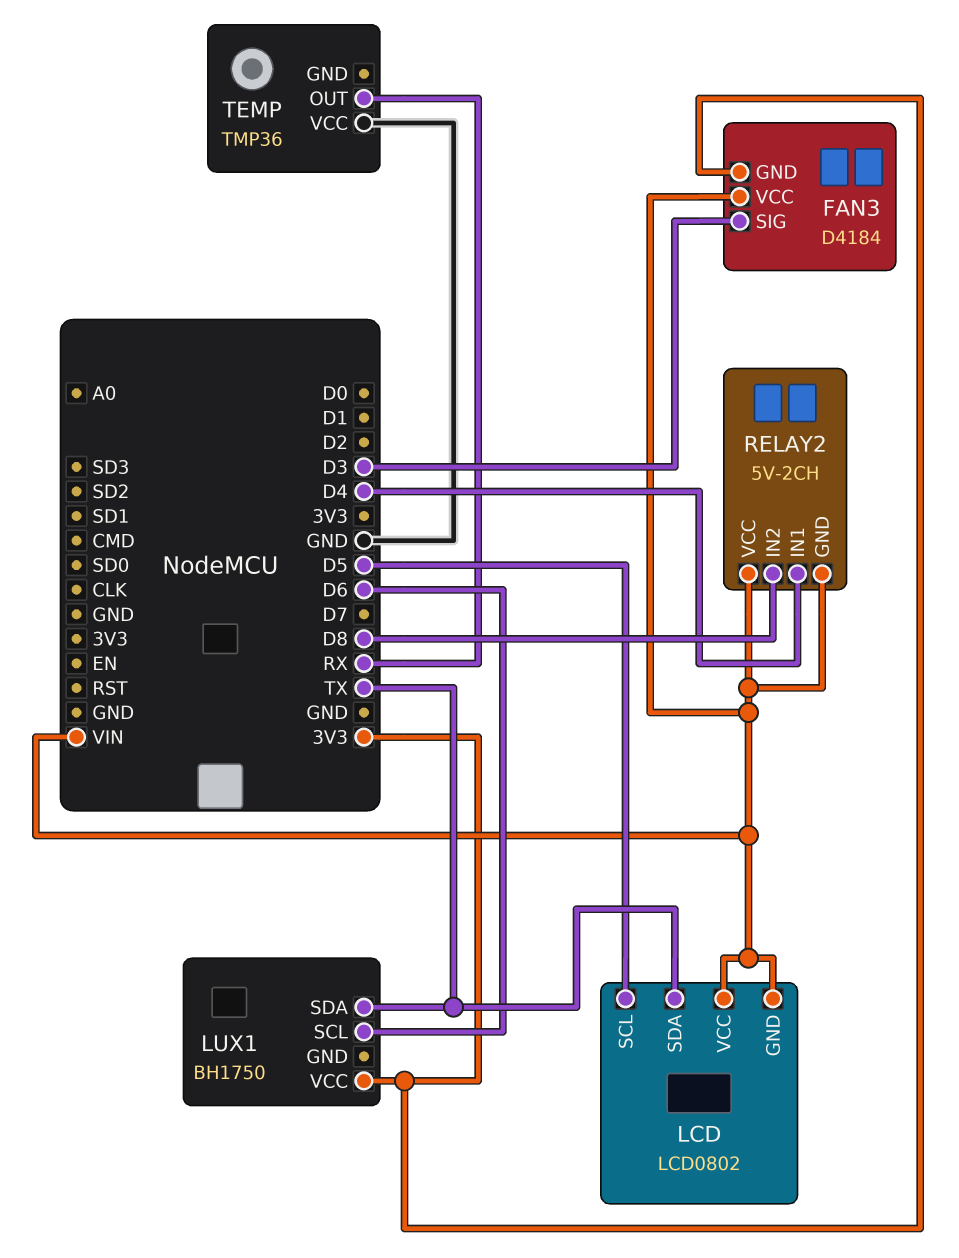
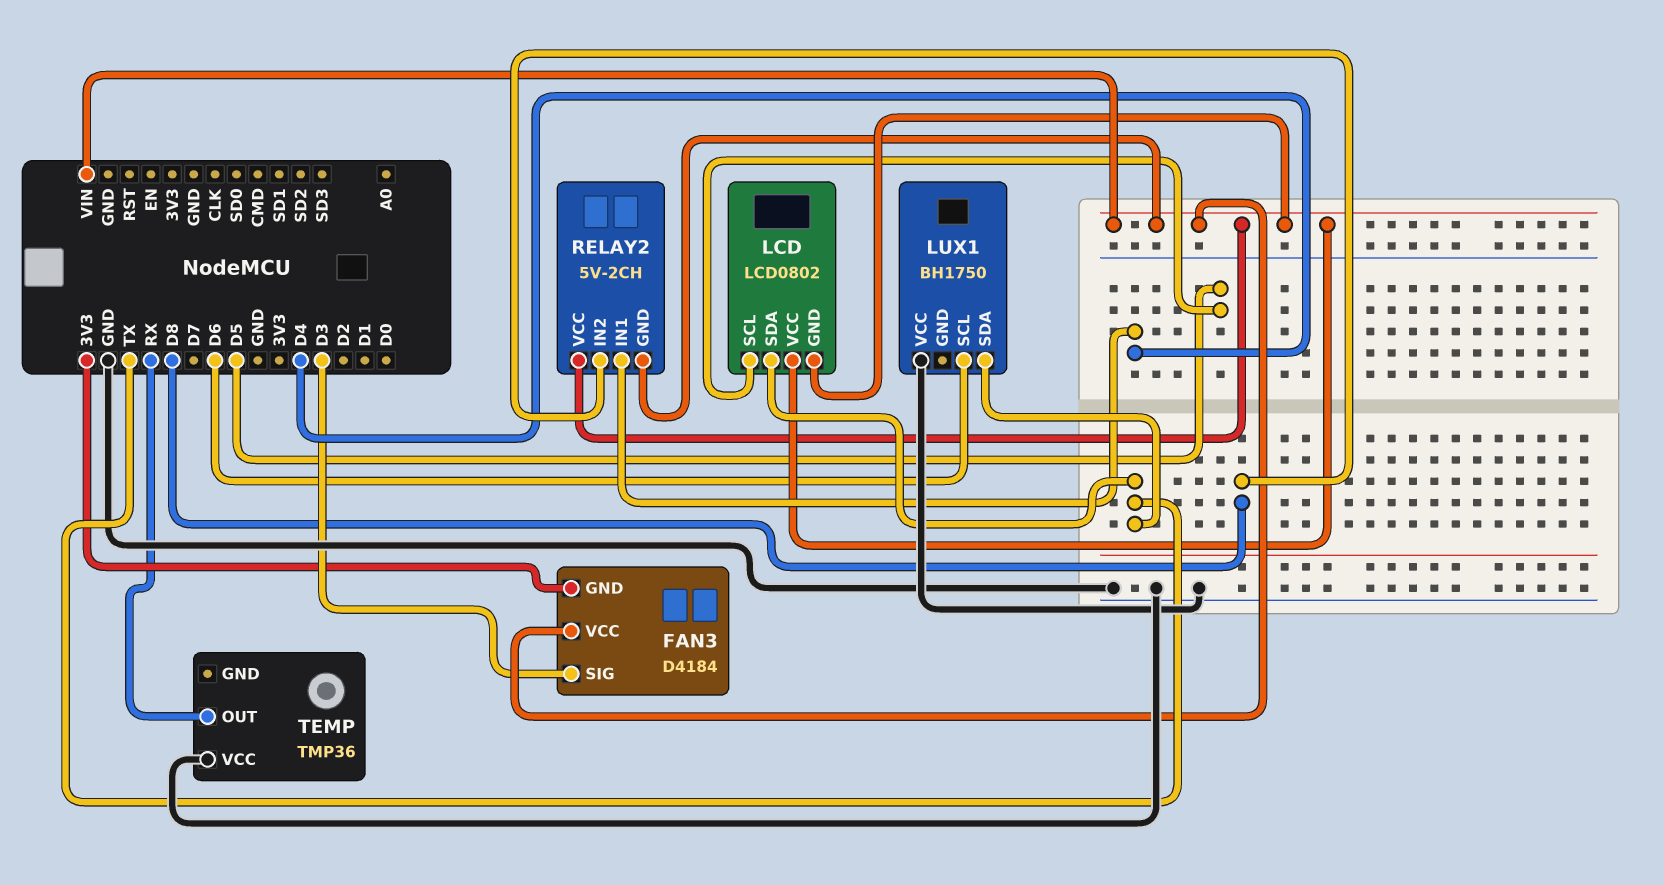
LUX1 pin VCC: 3V3 -> GND

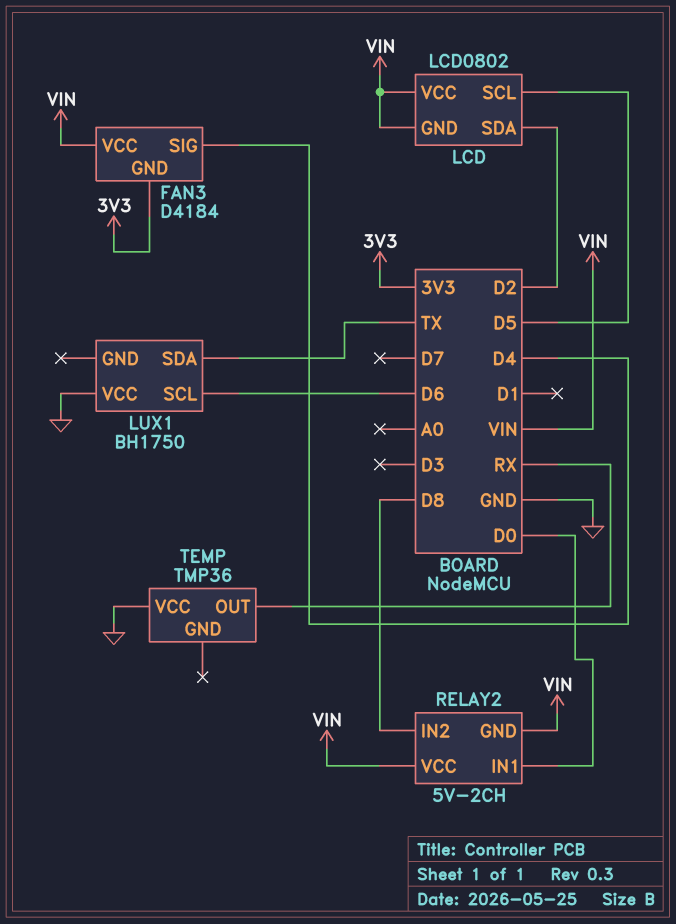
FAN3 pin SIG: D3 -> D4
LCD pin SDA: TX -> D2
RELAY2 pin IN1: D4 -> D0

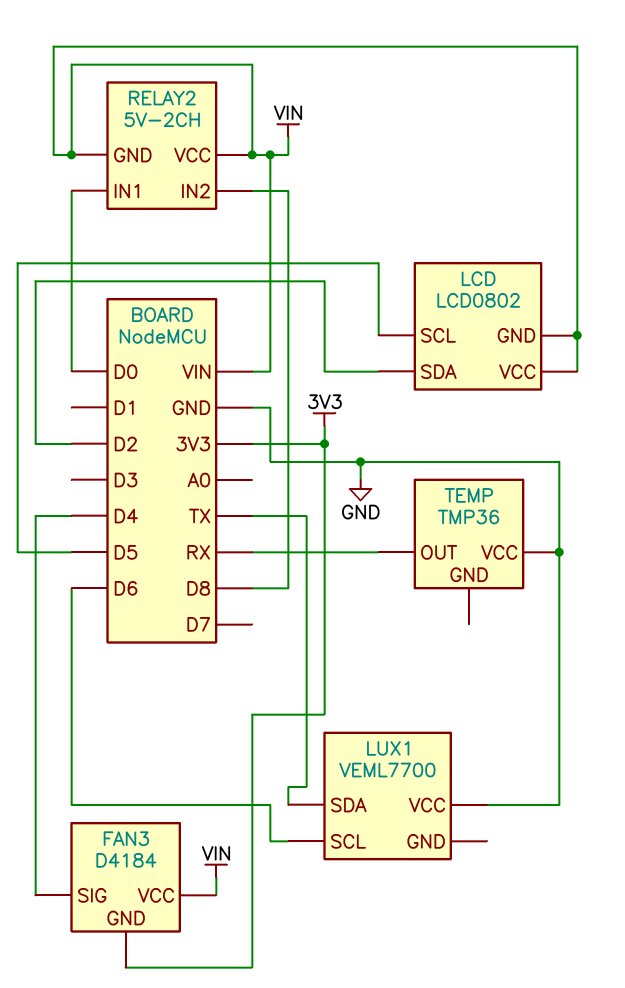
LUX1: BH1750 -> VEML7700

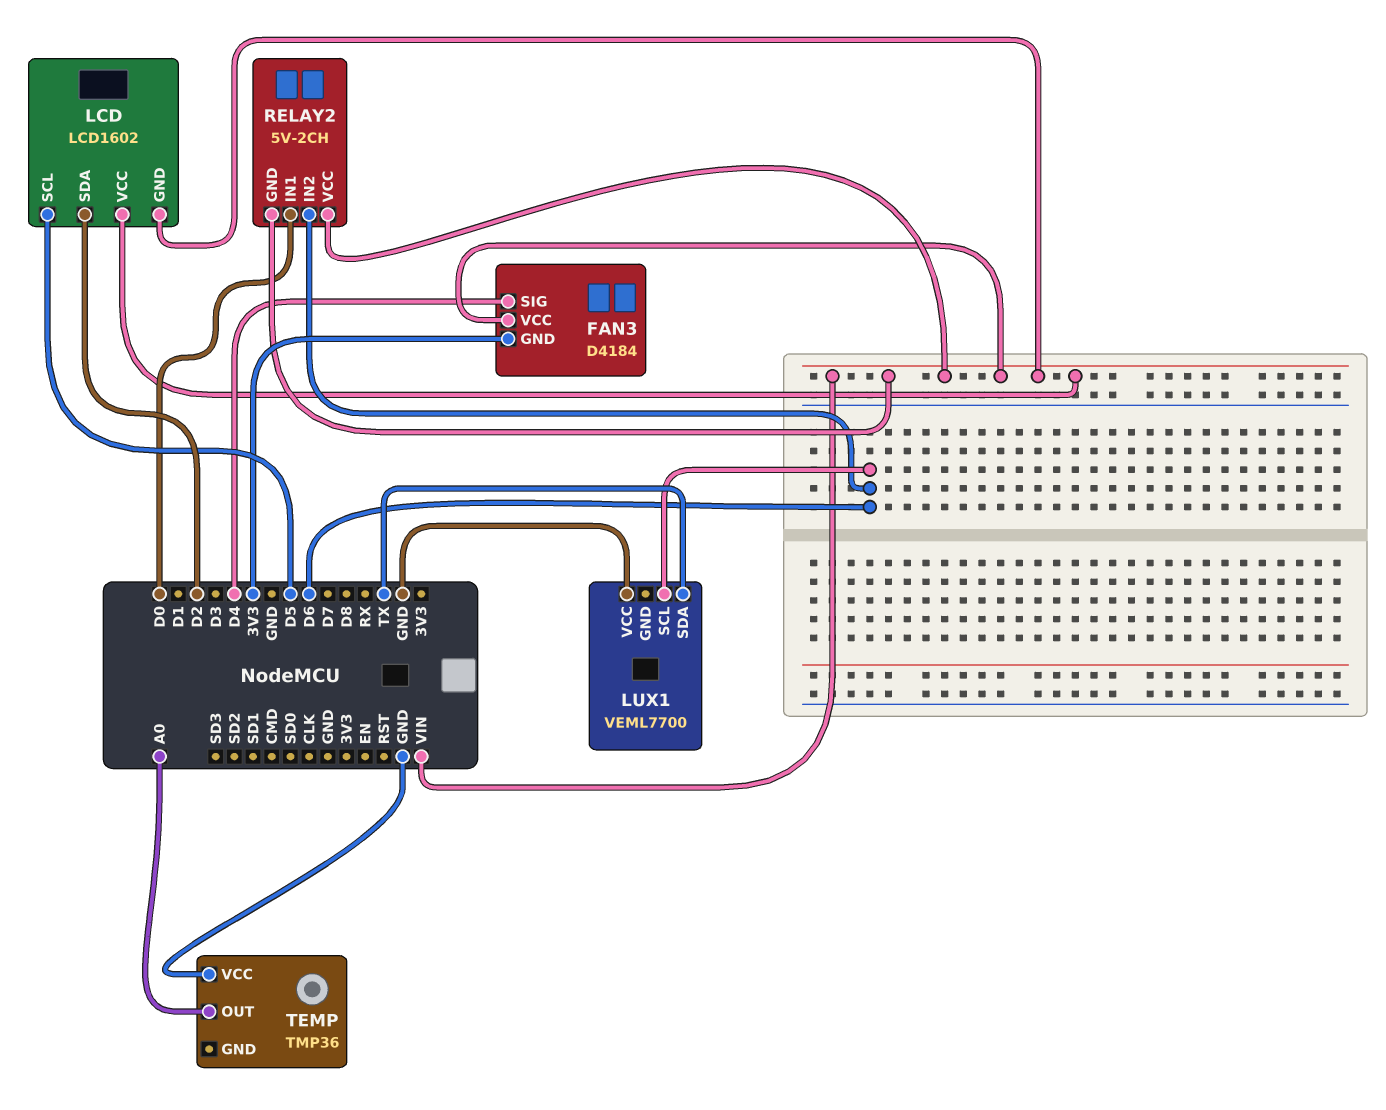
LCD: LCD0802 -> LCD1602
RELAY2 pin IN2: D8 -> D6
TEMP pin OUT: RX -> A0

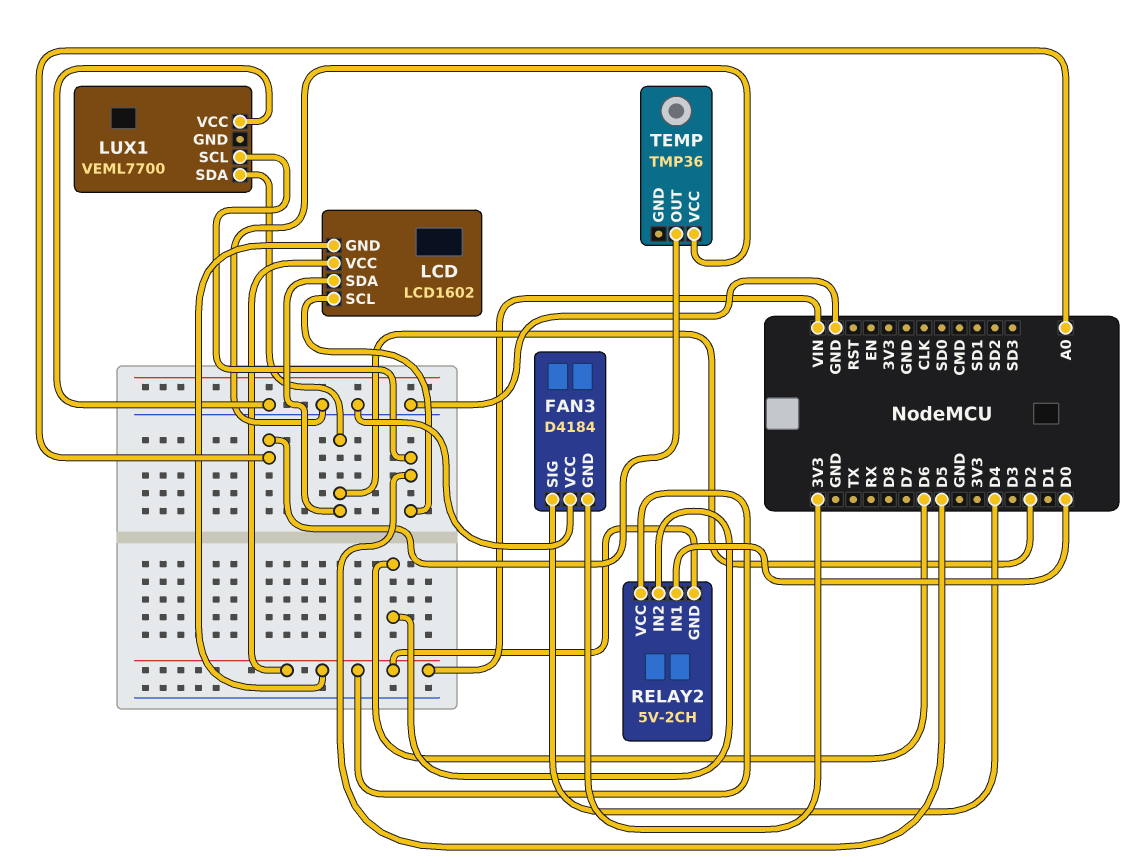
FAN3 pin VCC: VIN -> GND
LUX1 pin SCL: D6 -> D5
LUX1 pin SDA: TX -> D2

